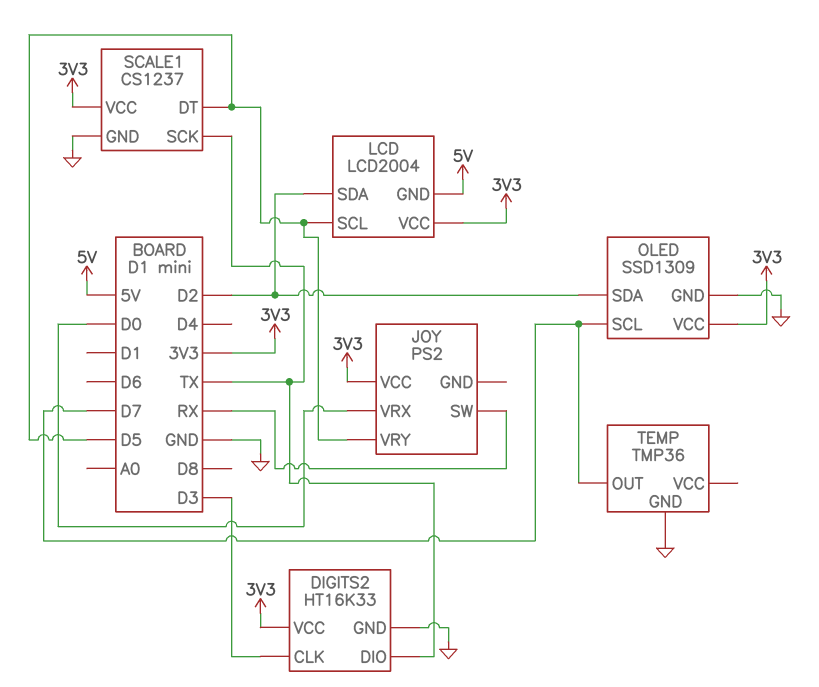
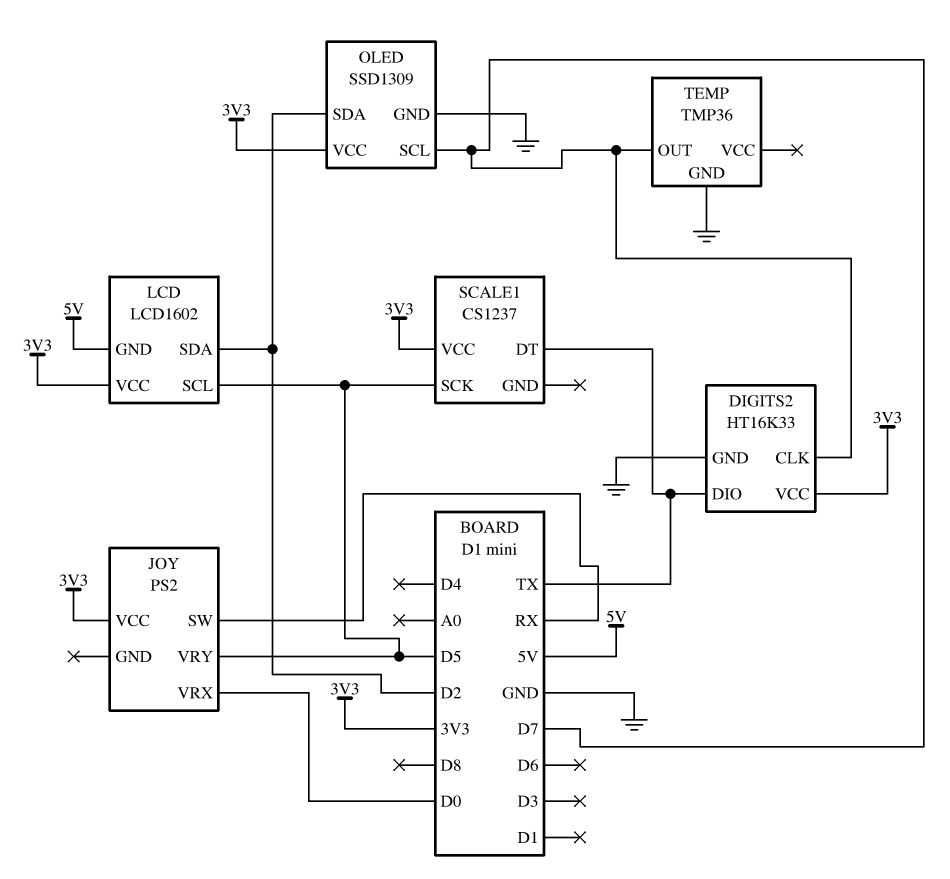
DIGITS2 pin CLK: D3 -> D7
LCD: LCD2004 -> LCD1602
SCALE1 pin DT: D5 -> TX
SCALE1 pin GND: GND -> none
SCALE1 pin SCK: TX -> D5

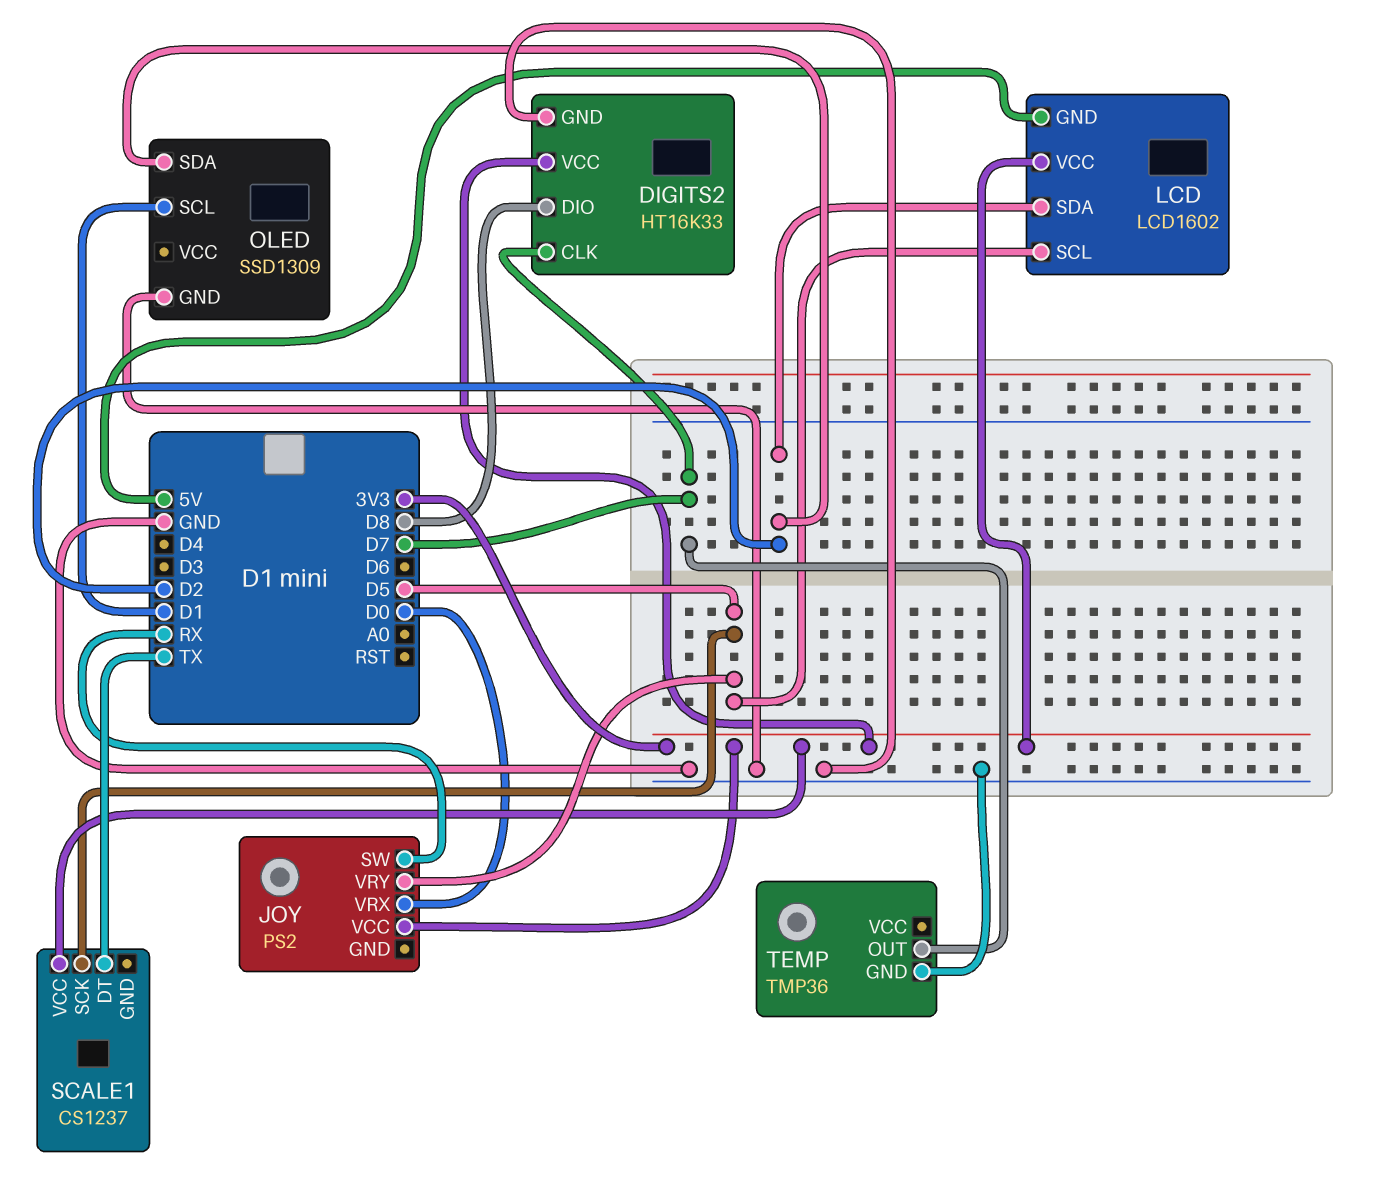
DIGITS2 pin DIO: TX -> D8
OLED pin SCL: D7 -> D1
OLED pin VCC: 3V3 -> none

